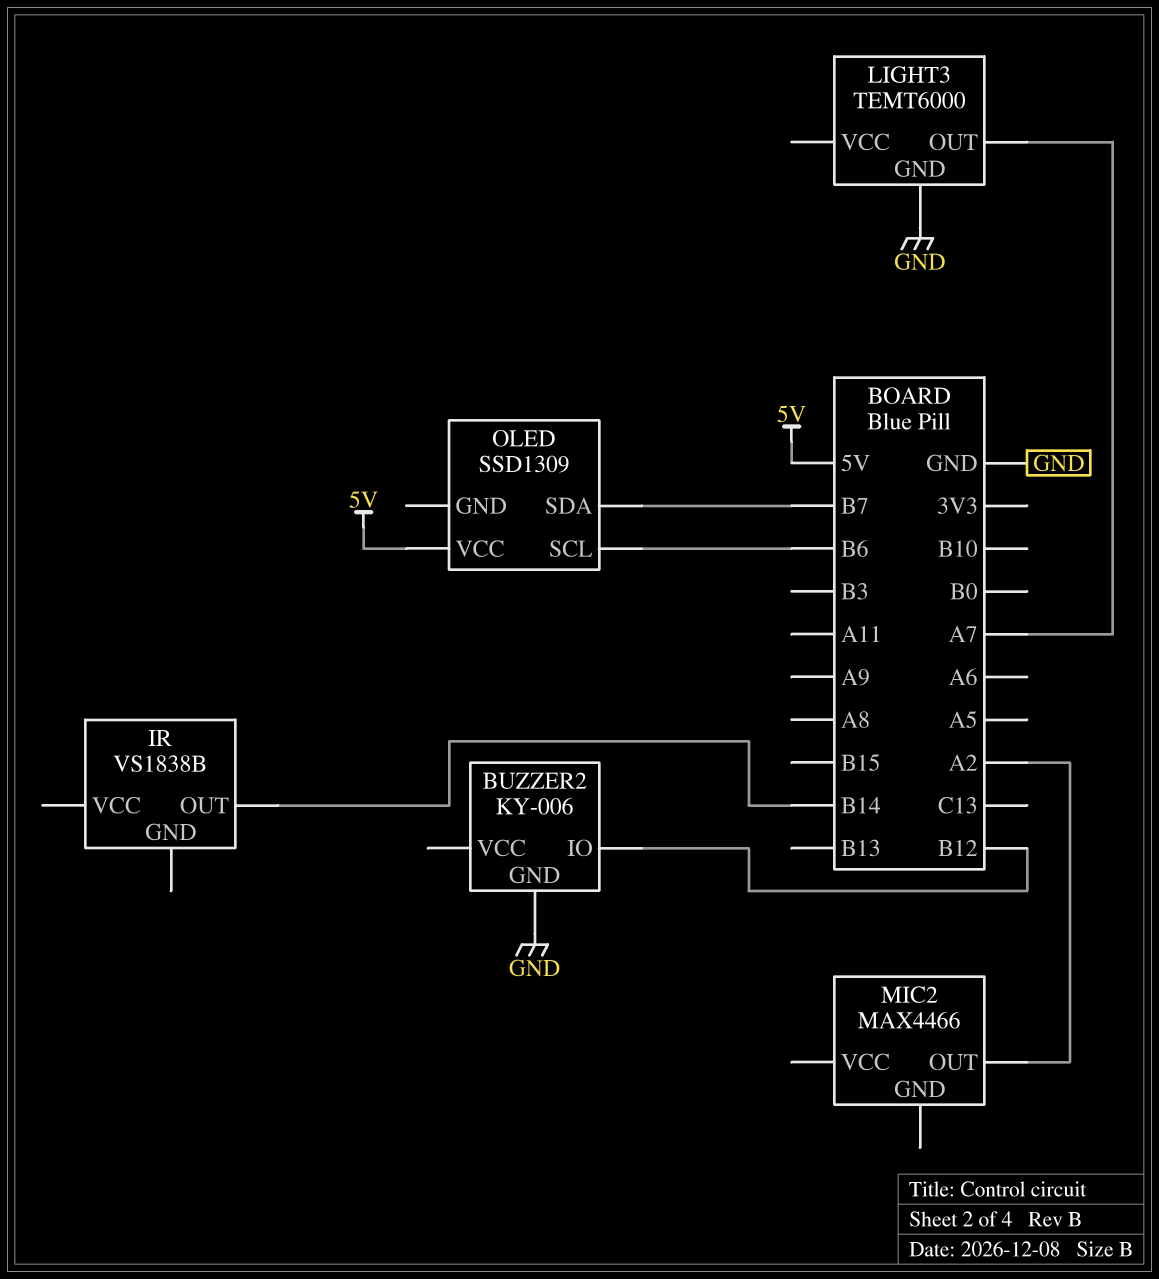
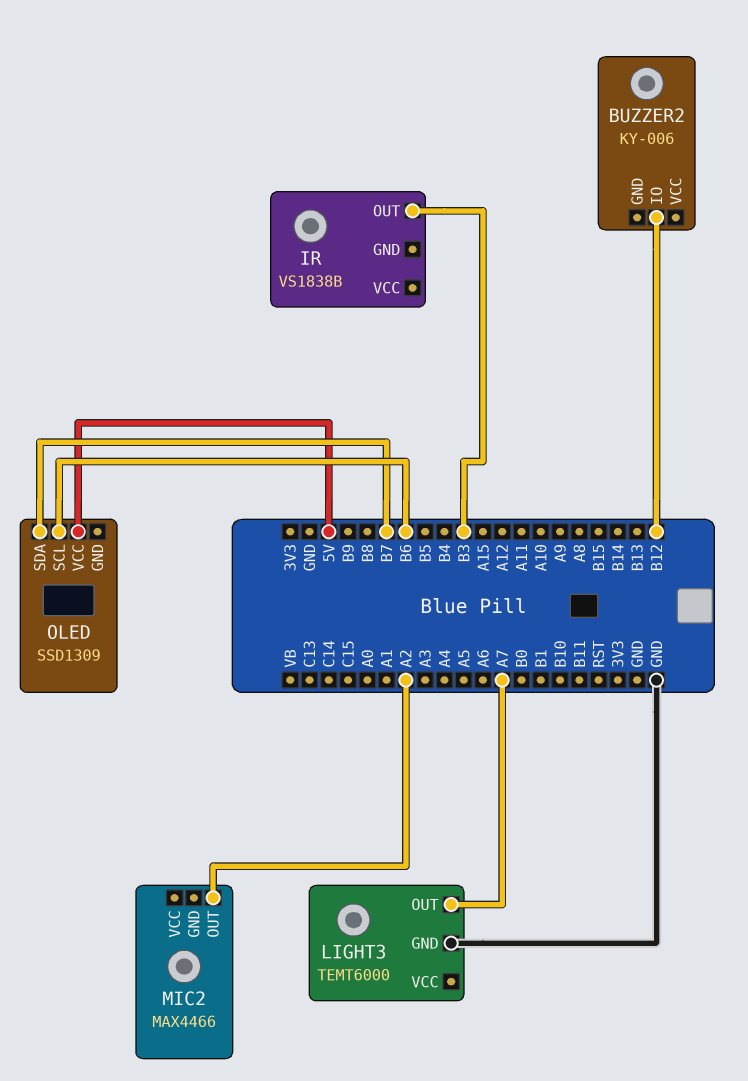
BUZZER2 pin GND: GND -> none
IR pin OUT: B14 -> B3

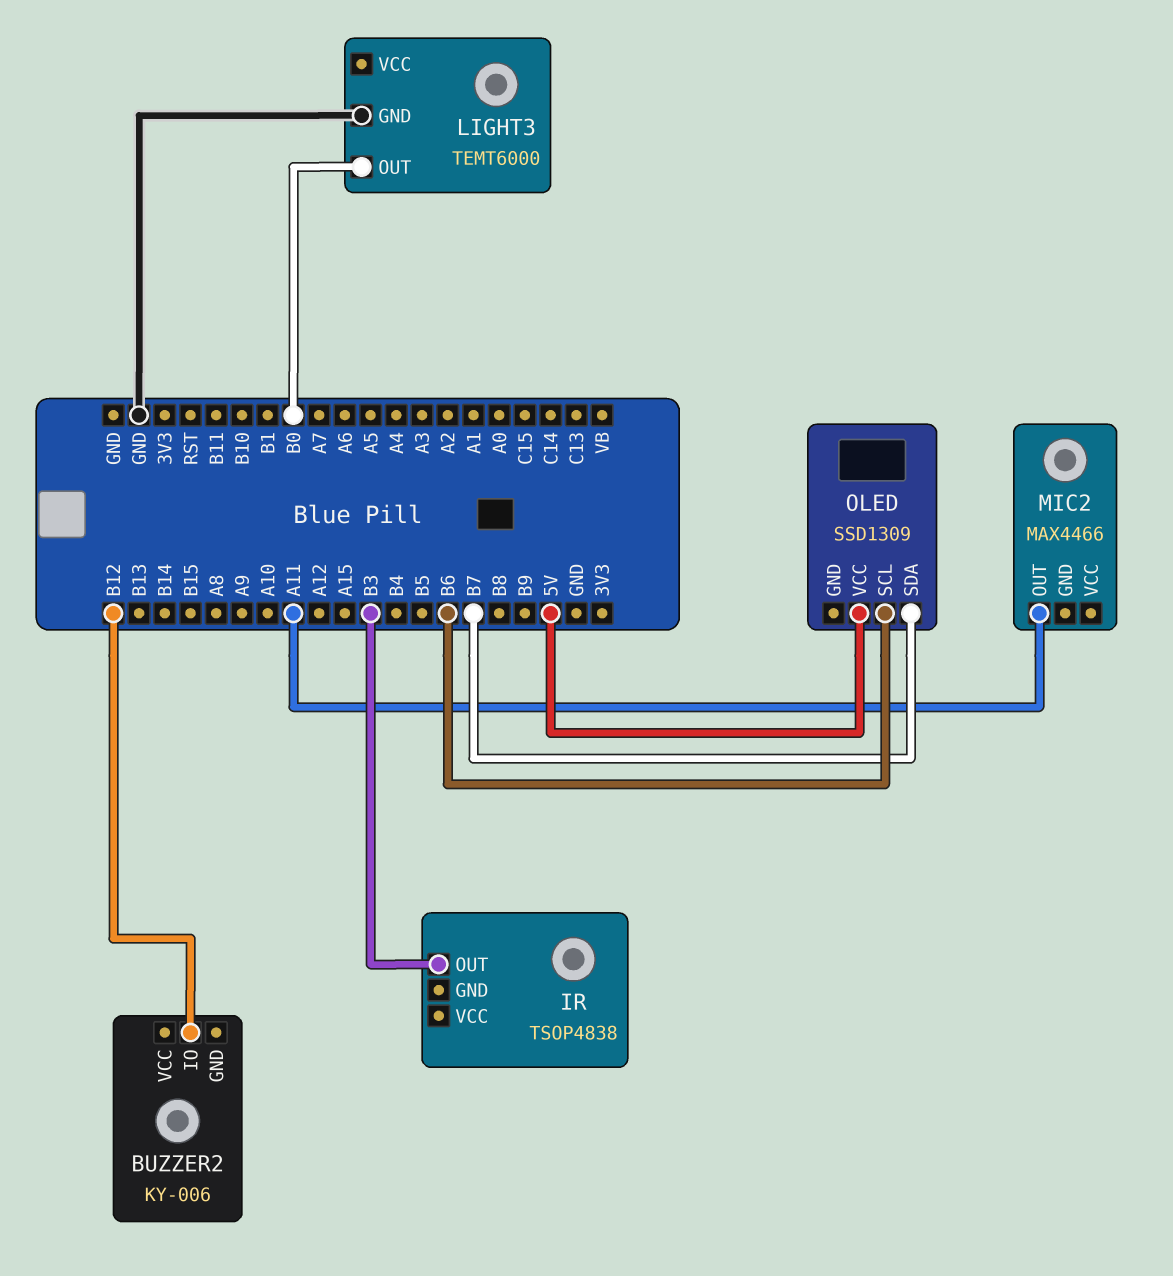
IR: VS1838B -> TSOP4838
LIGHT3 pin OUT: A7 -> B0
MIC2 pin OUT: A2 -> A11

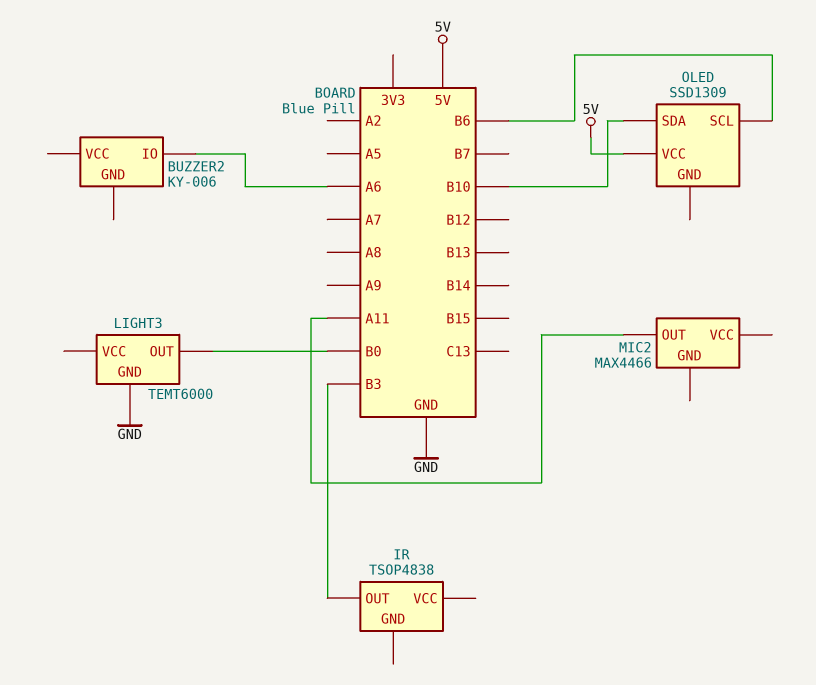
BUZZER2 pin IO: B12 -> A6
OLED pin SDA: B7 -> B10

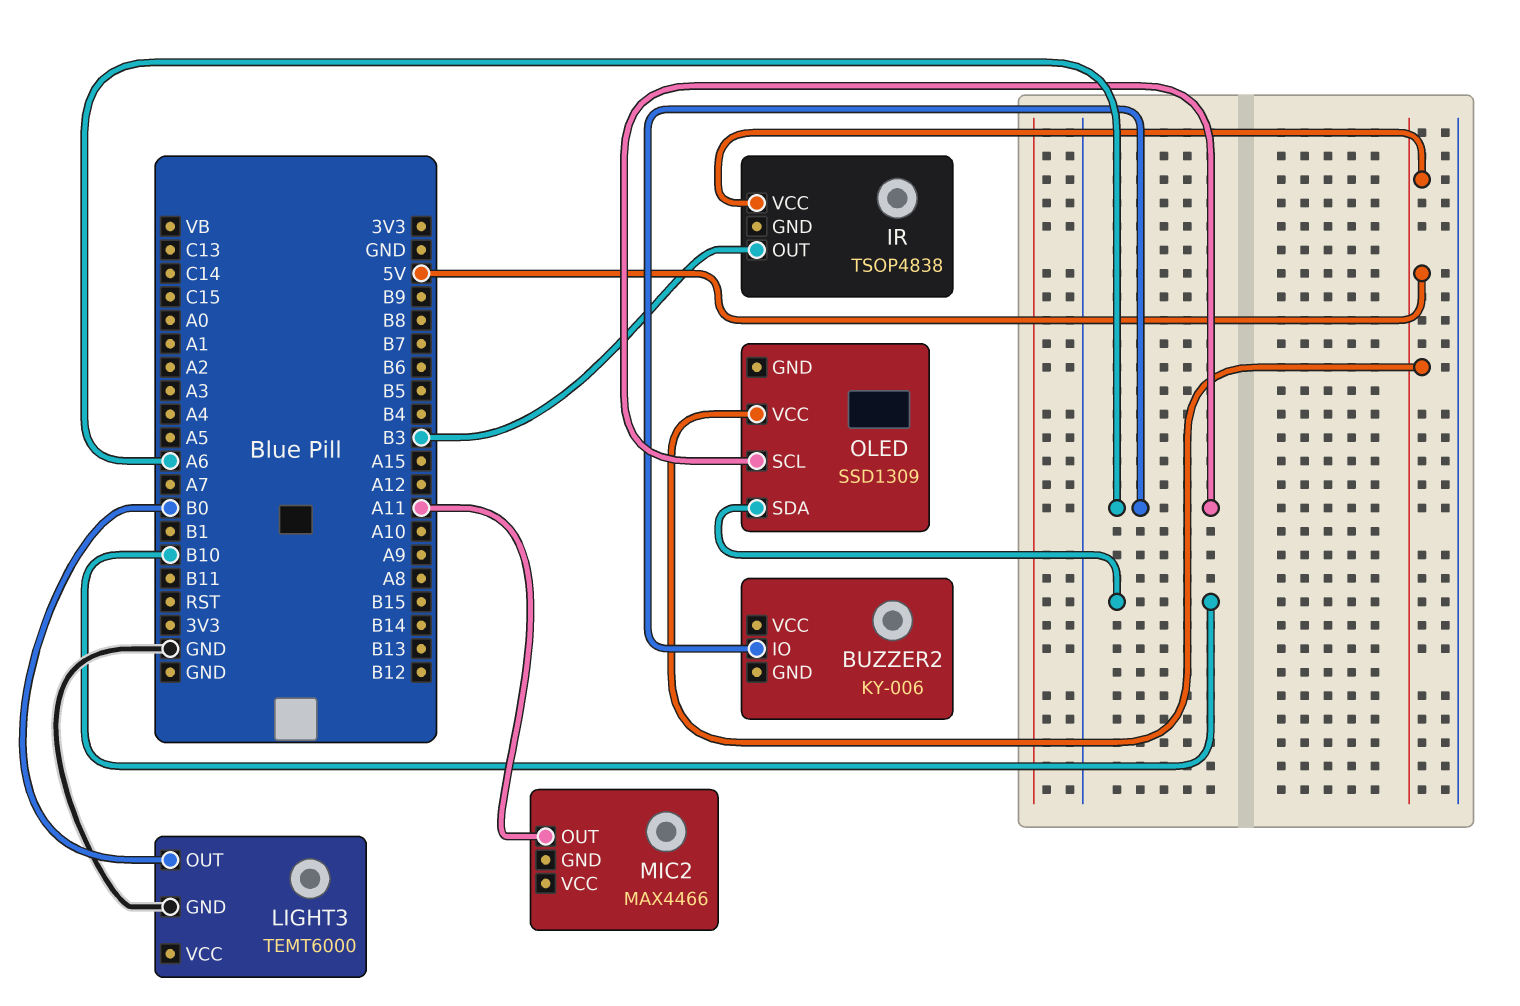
IR pin VCC: none -> 5V
OLED pin SCL: B6 -> A6

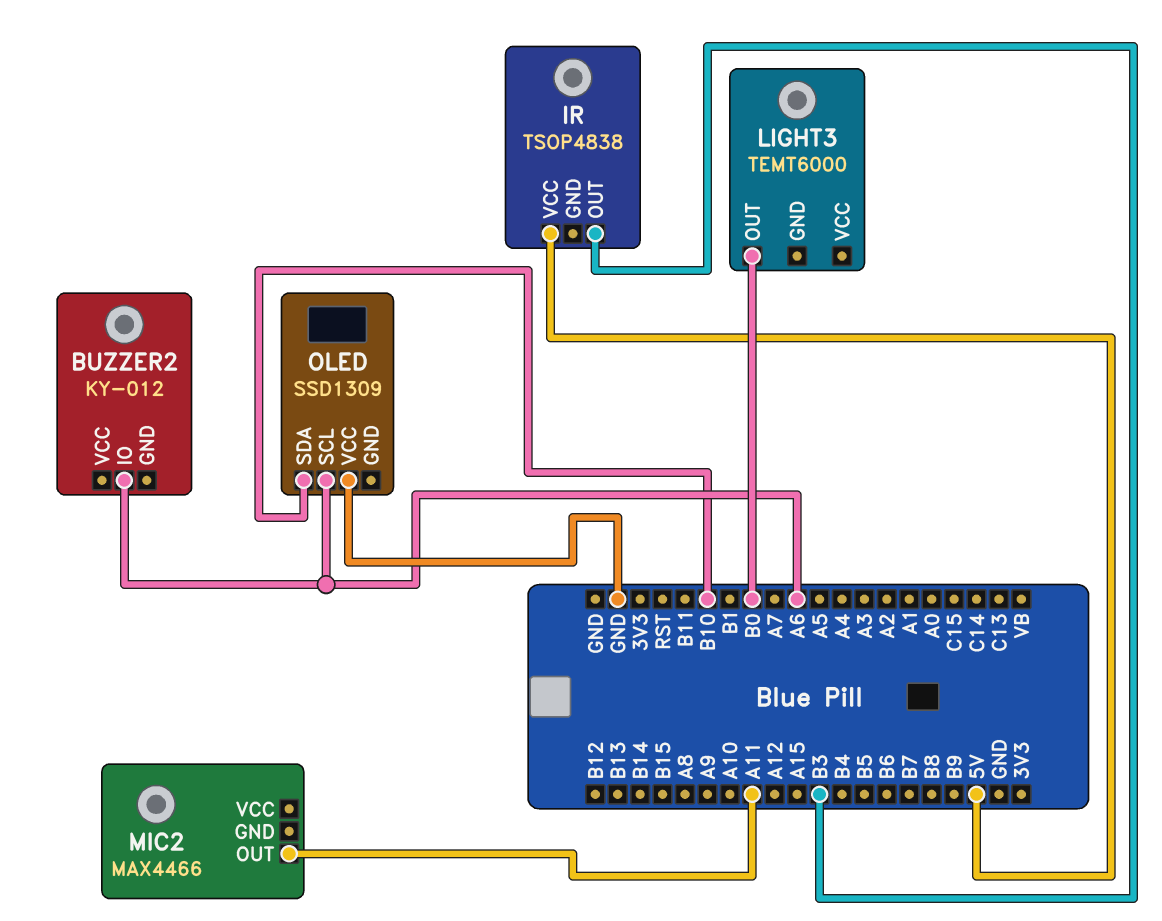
BUZZER2: KY-006 -> KY-012
LIGHT3 pin GND: GND -> none
OLED pin VCC: 5V -> GND

